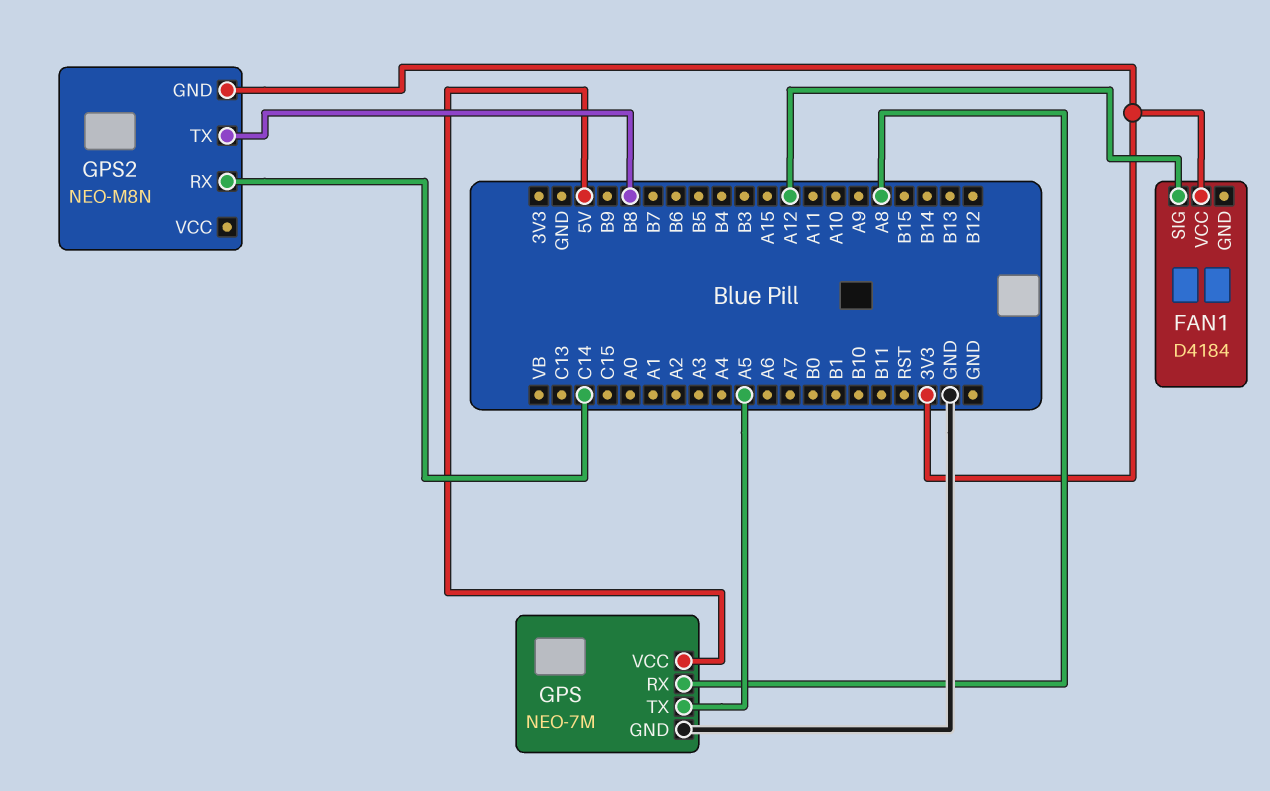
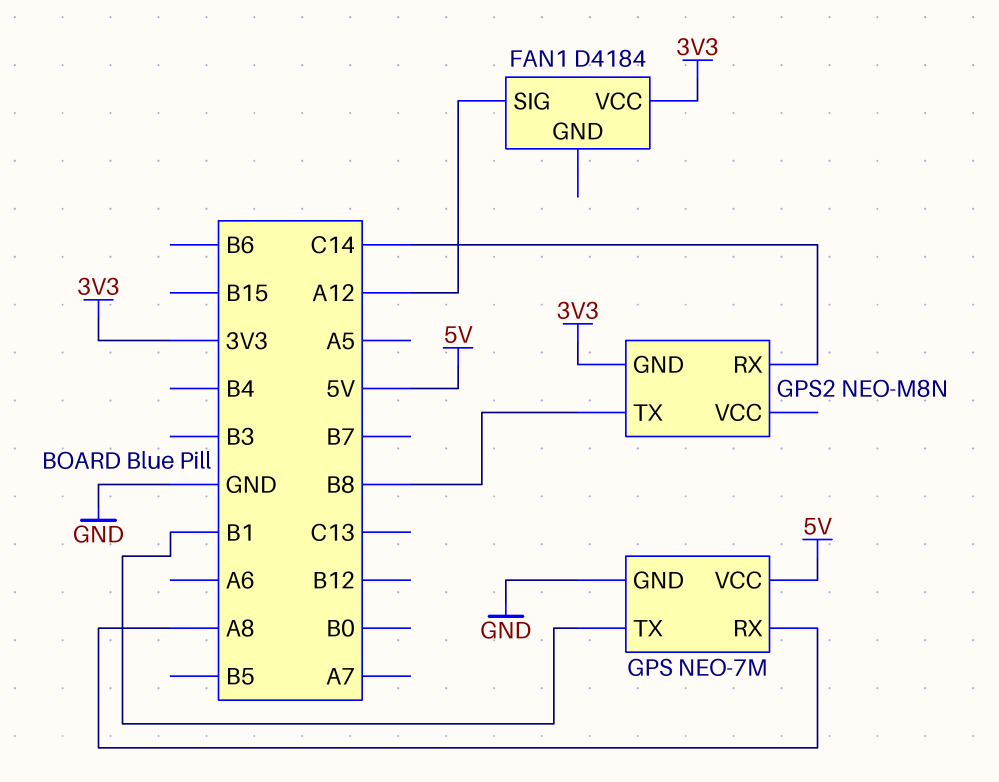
GPS pin TX: A5 -> B1

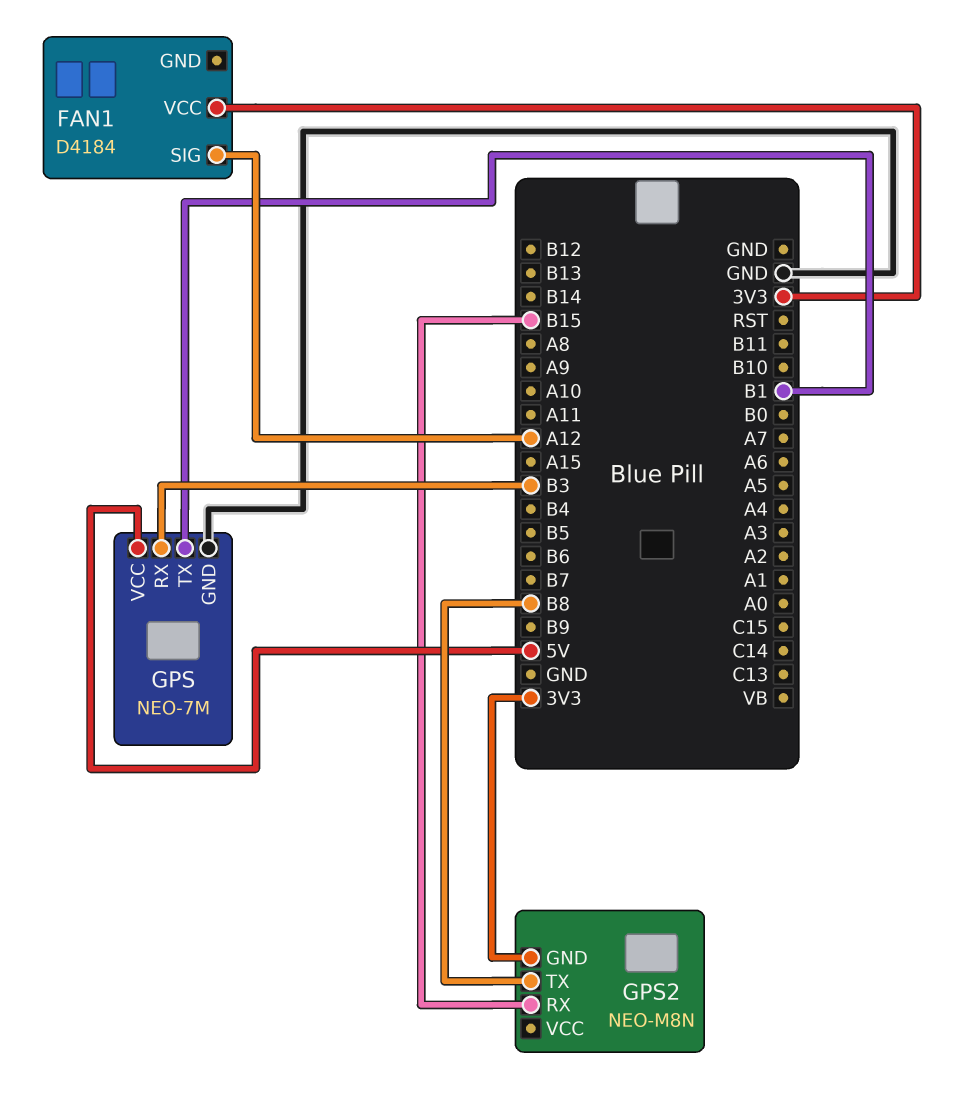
GPS pin RX: A8 -> B3
GPS2 pin RX: C14 -> B15

